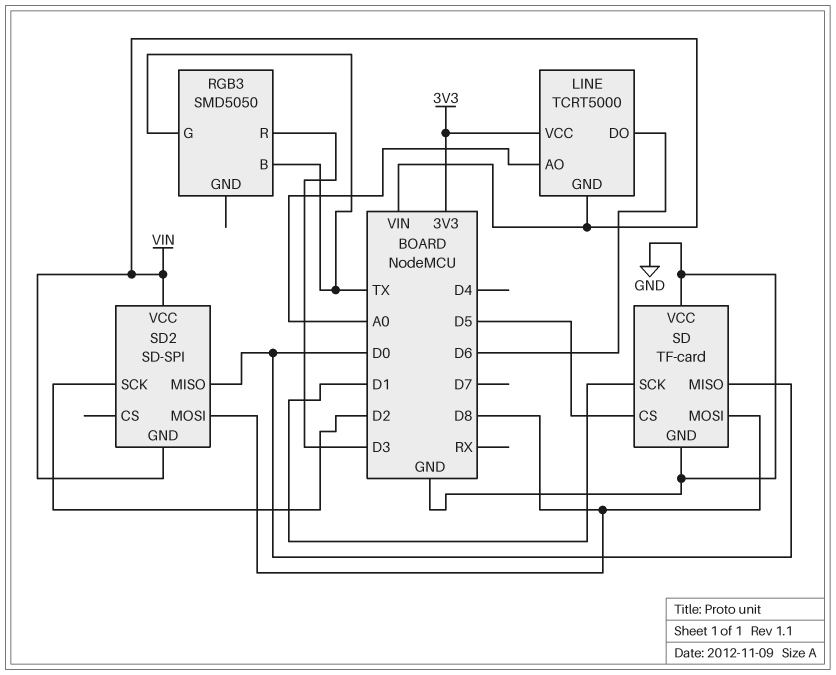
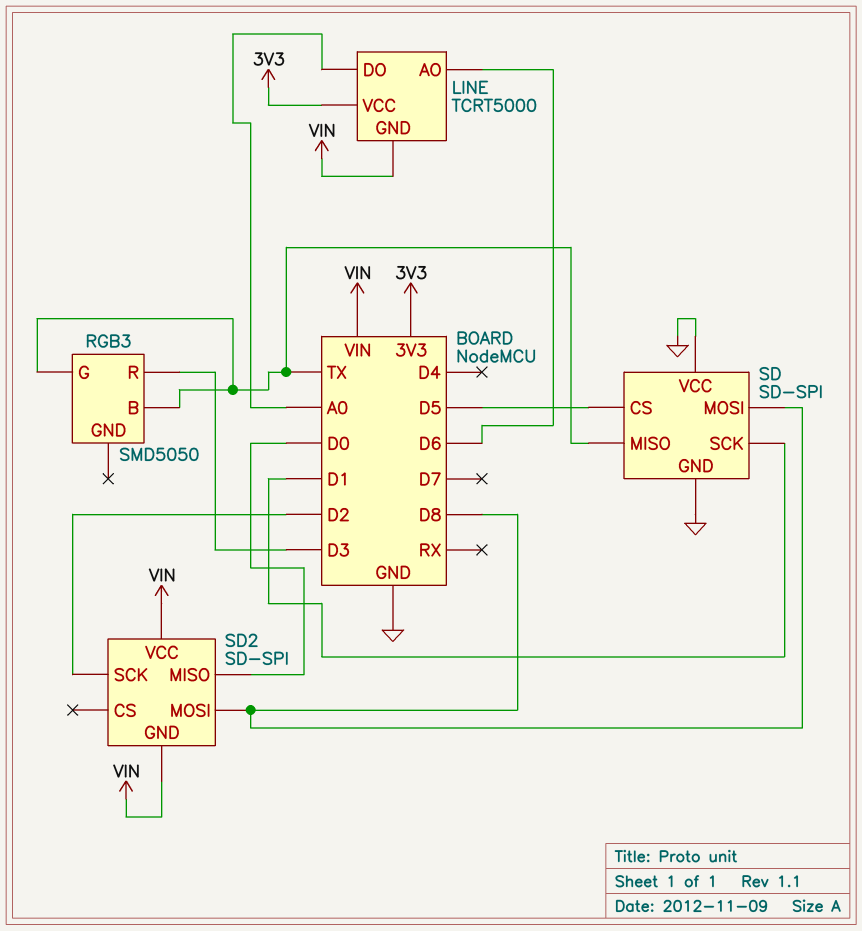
LINE pin AO: A0 -> D6
LINE pin DO: D6 -> A0
SD: TF-card -> SD-SPI
SD pin MISO: D0 -> TX

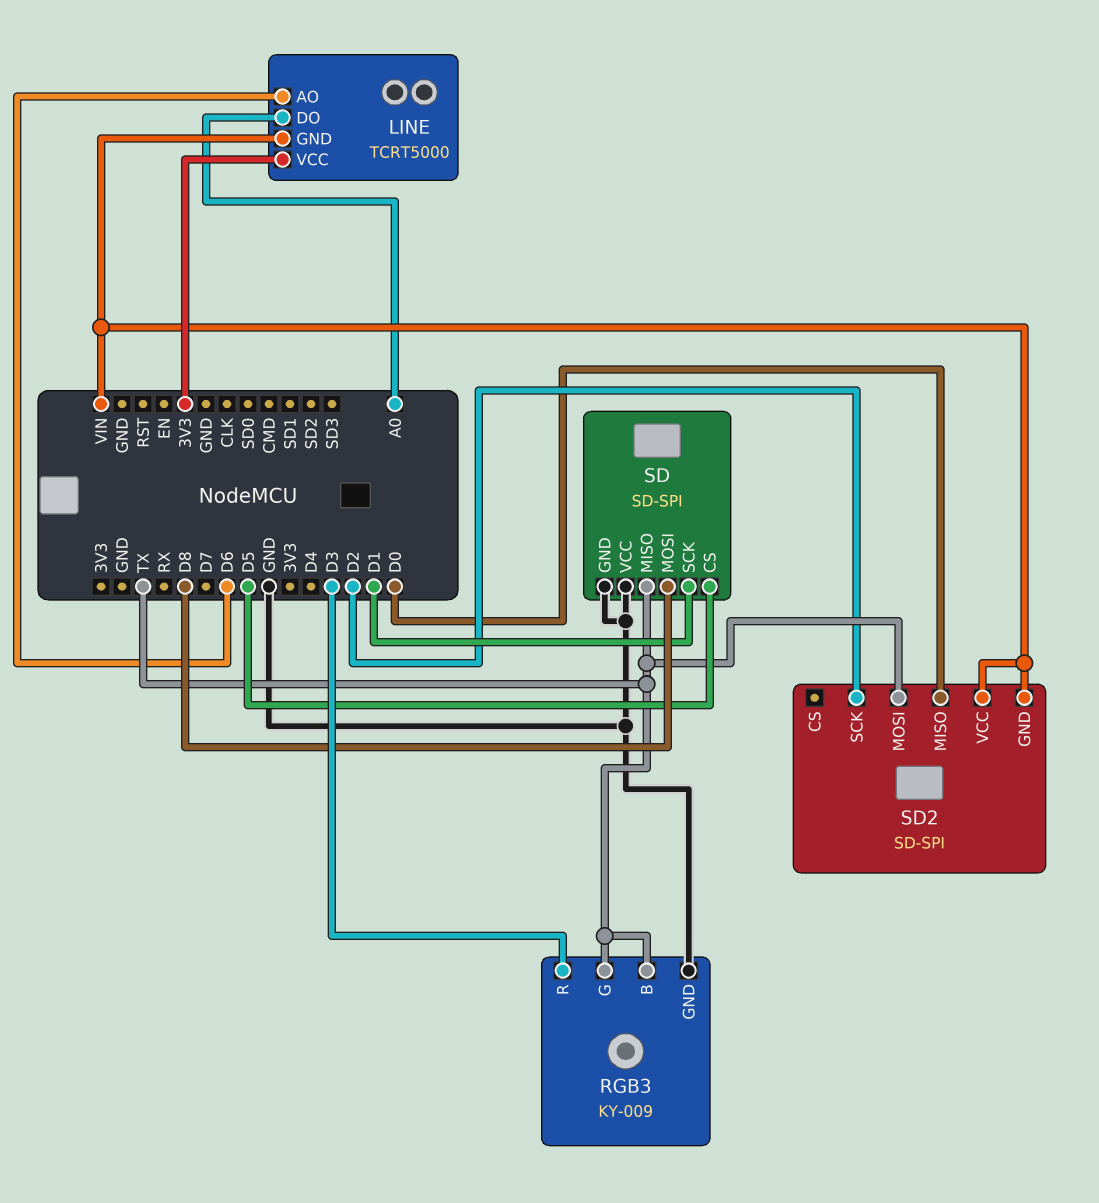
RGB3: SMD5050 -> KY-009
RGB3 pin GND: none -> GND
SD2 pin MOSI: D8 -> TX

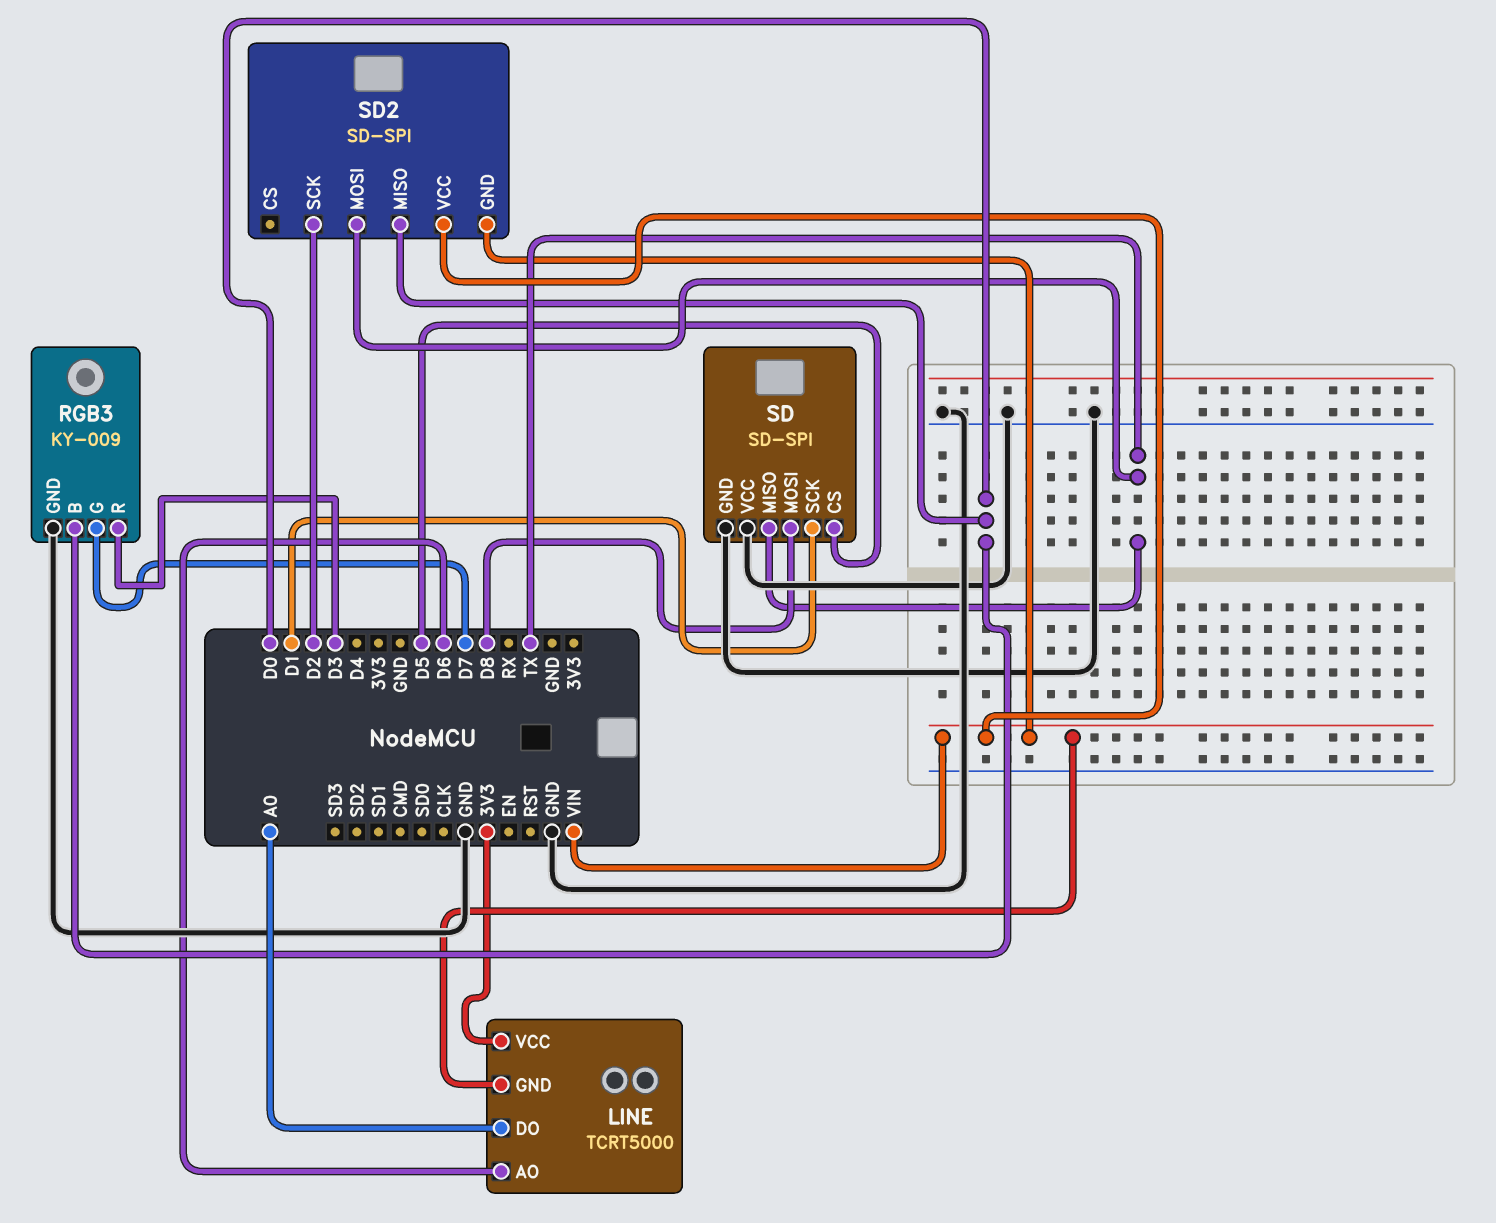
RGB3 pin B: TX -> D0
RGB3 pin G: TX -> D7

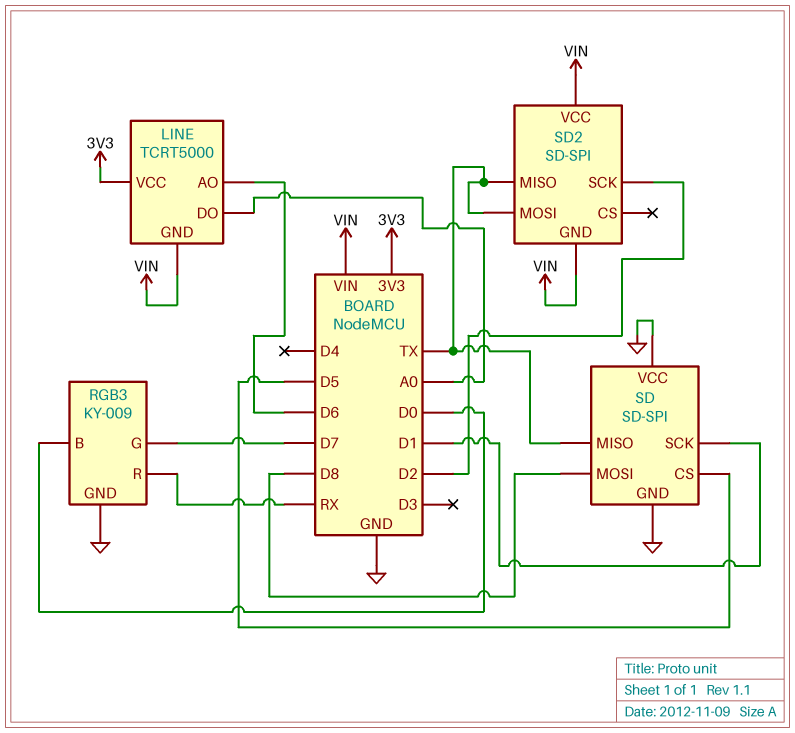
RGB3 pin R: D3 -> RX
SD2 pin MISO: D0 -> TX

